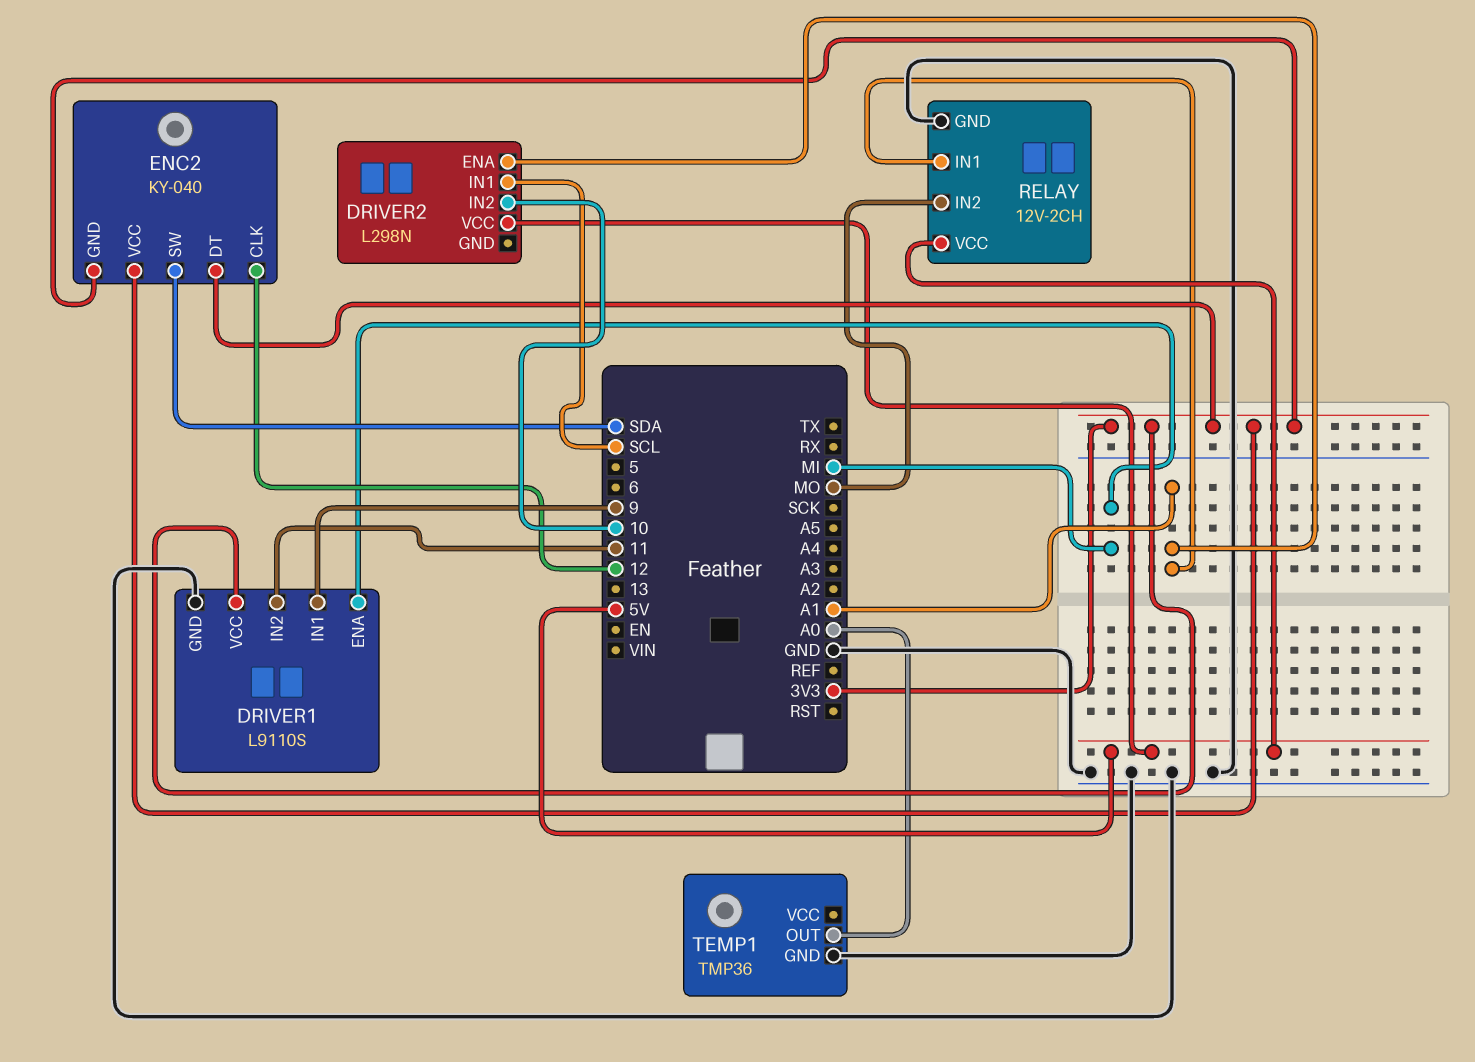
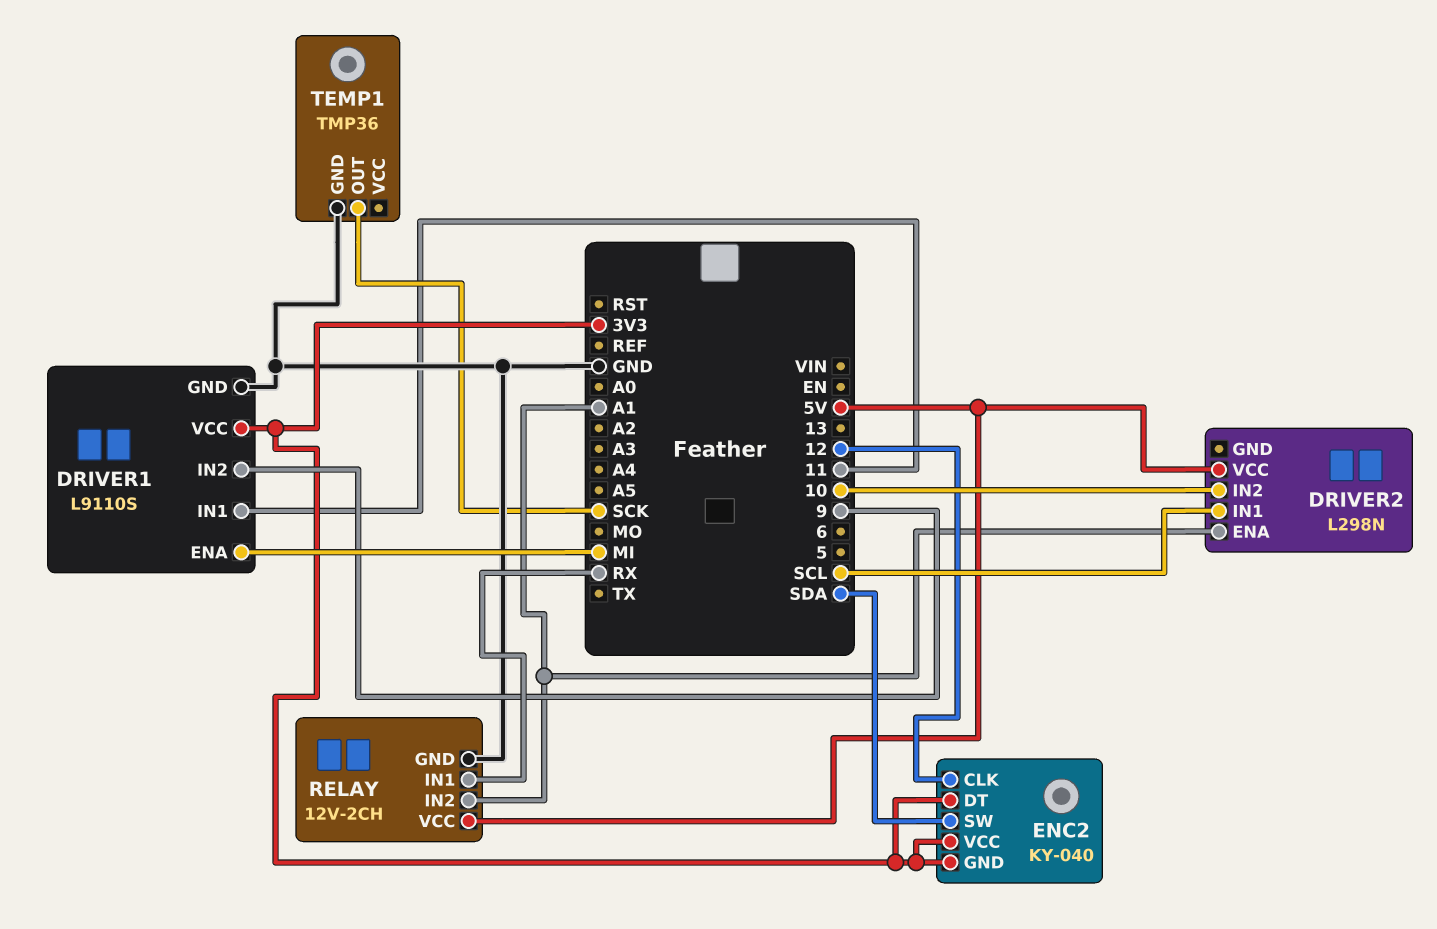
DRIVER1 pin IN1: 9 -> 11
DRIVER1 pin IN2: 11 -> 9
RELAY pin IN1: A1 -> RX
RELAY pin IN2: MO -> A1
TEMP1 pin OUT: A0 -> SCK

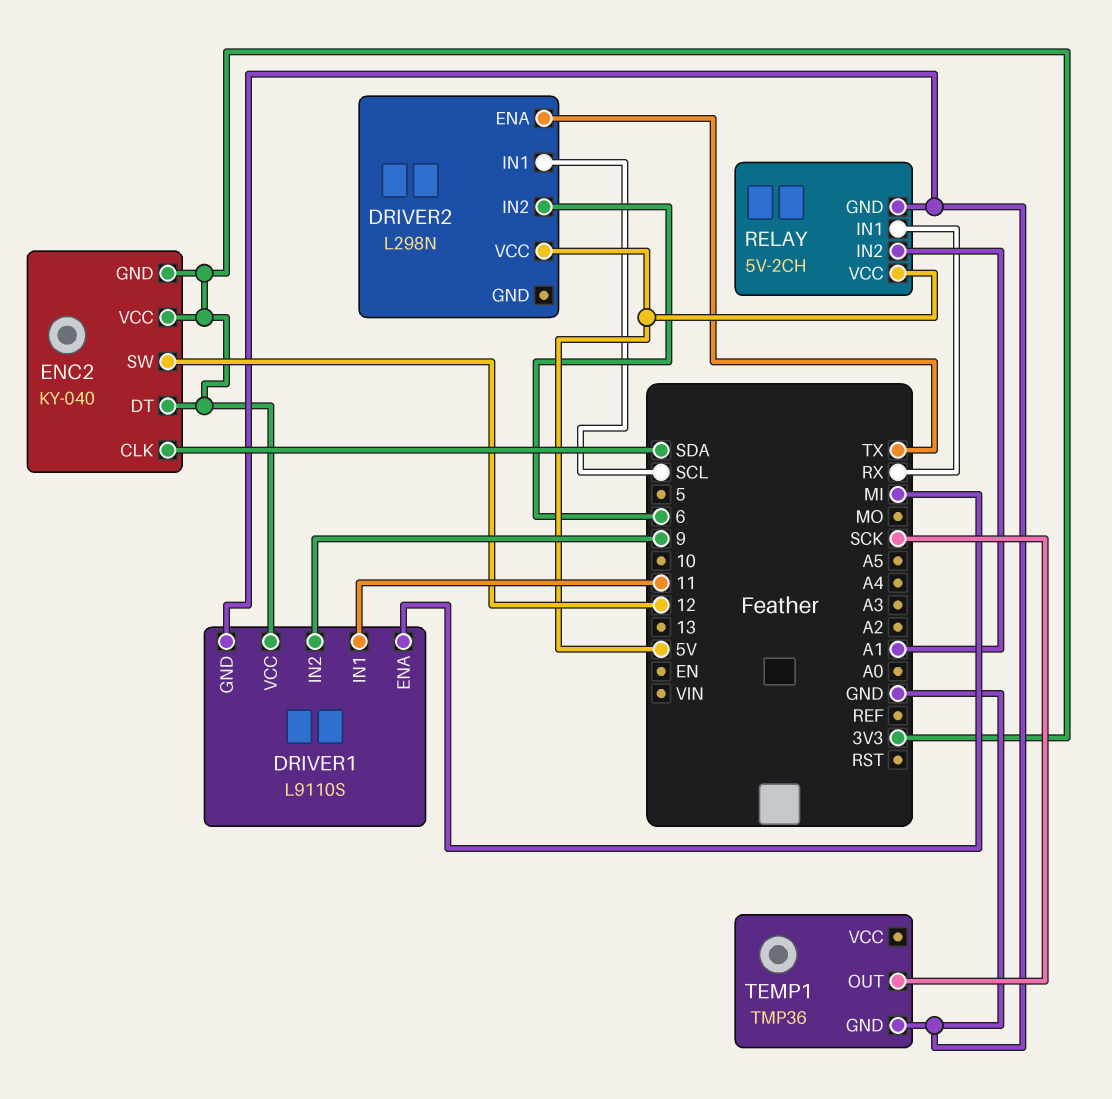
DRIVER2 pin ENA: A1 -> TX
DRIVER2 pin IN2: 10 -> 6
ENC2 pin CLK: 12 -> SDA
ENC2 pin SW: SDA -> 12
RELAY: 12V-2CH -> 5V-2CH

